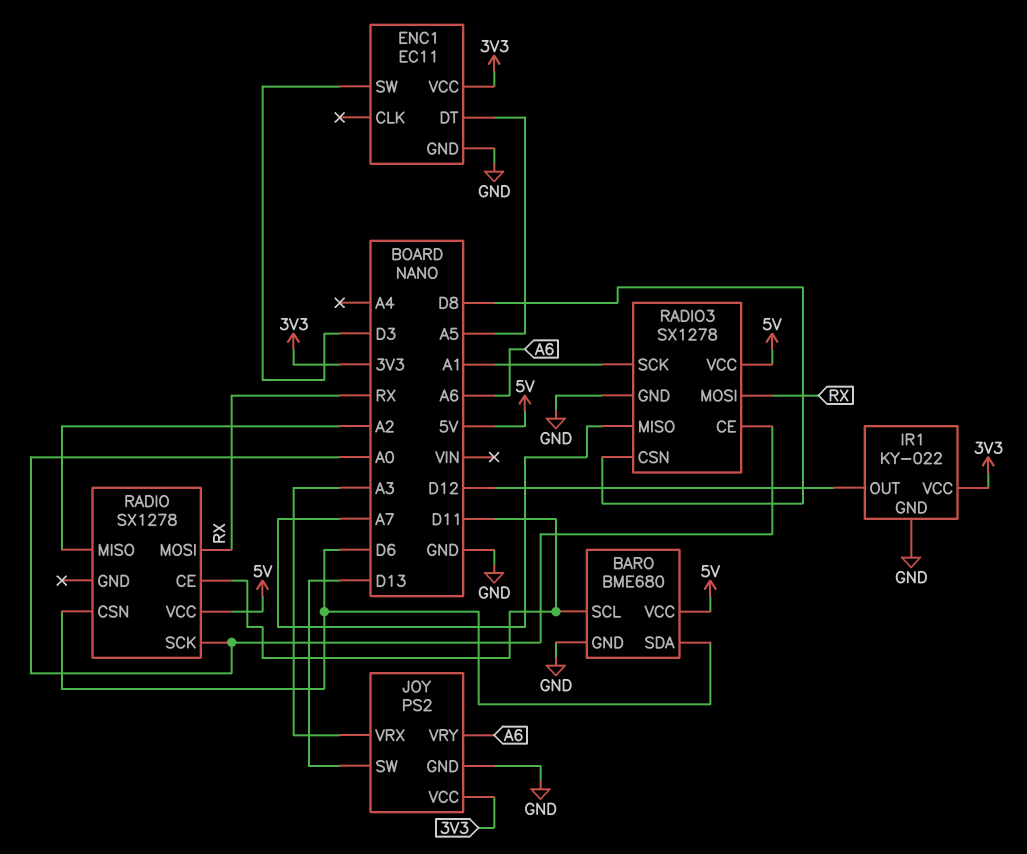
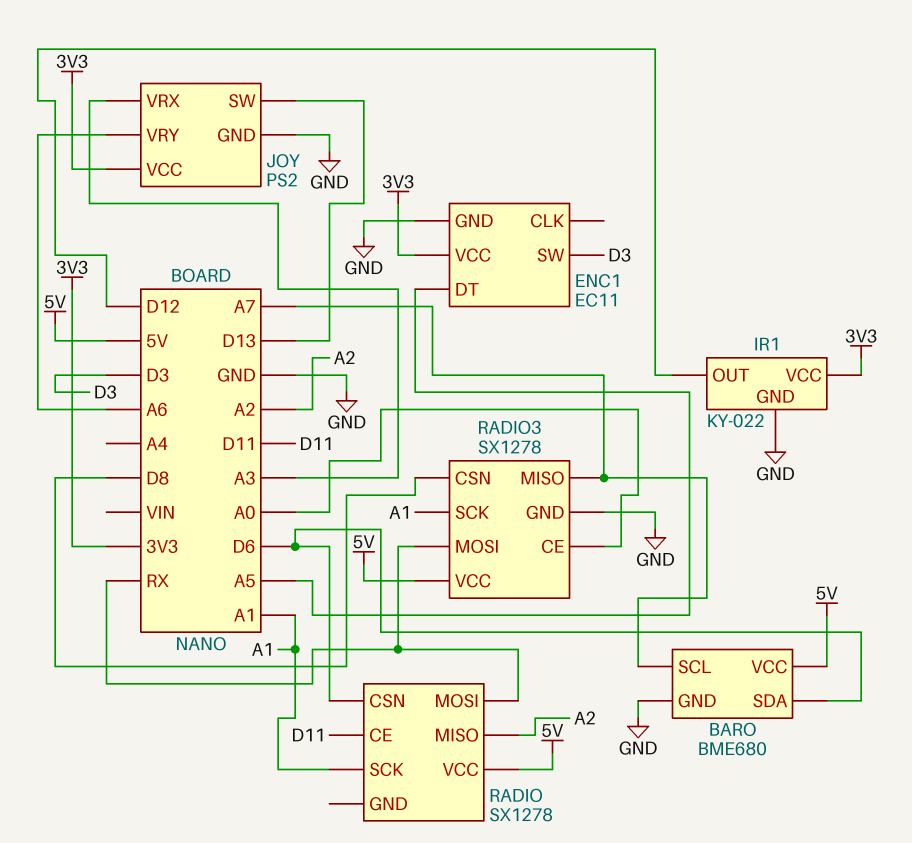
BARO pin SCL: D11 -> A7
RADIO pin SCK: A0 -> A1

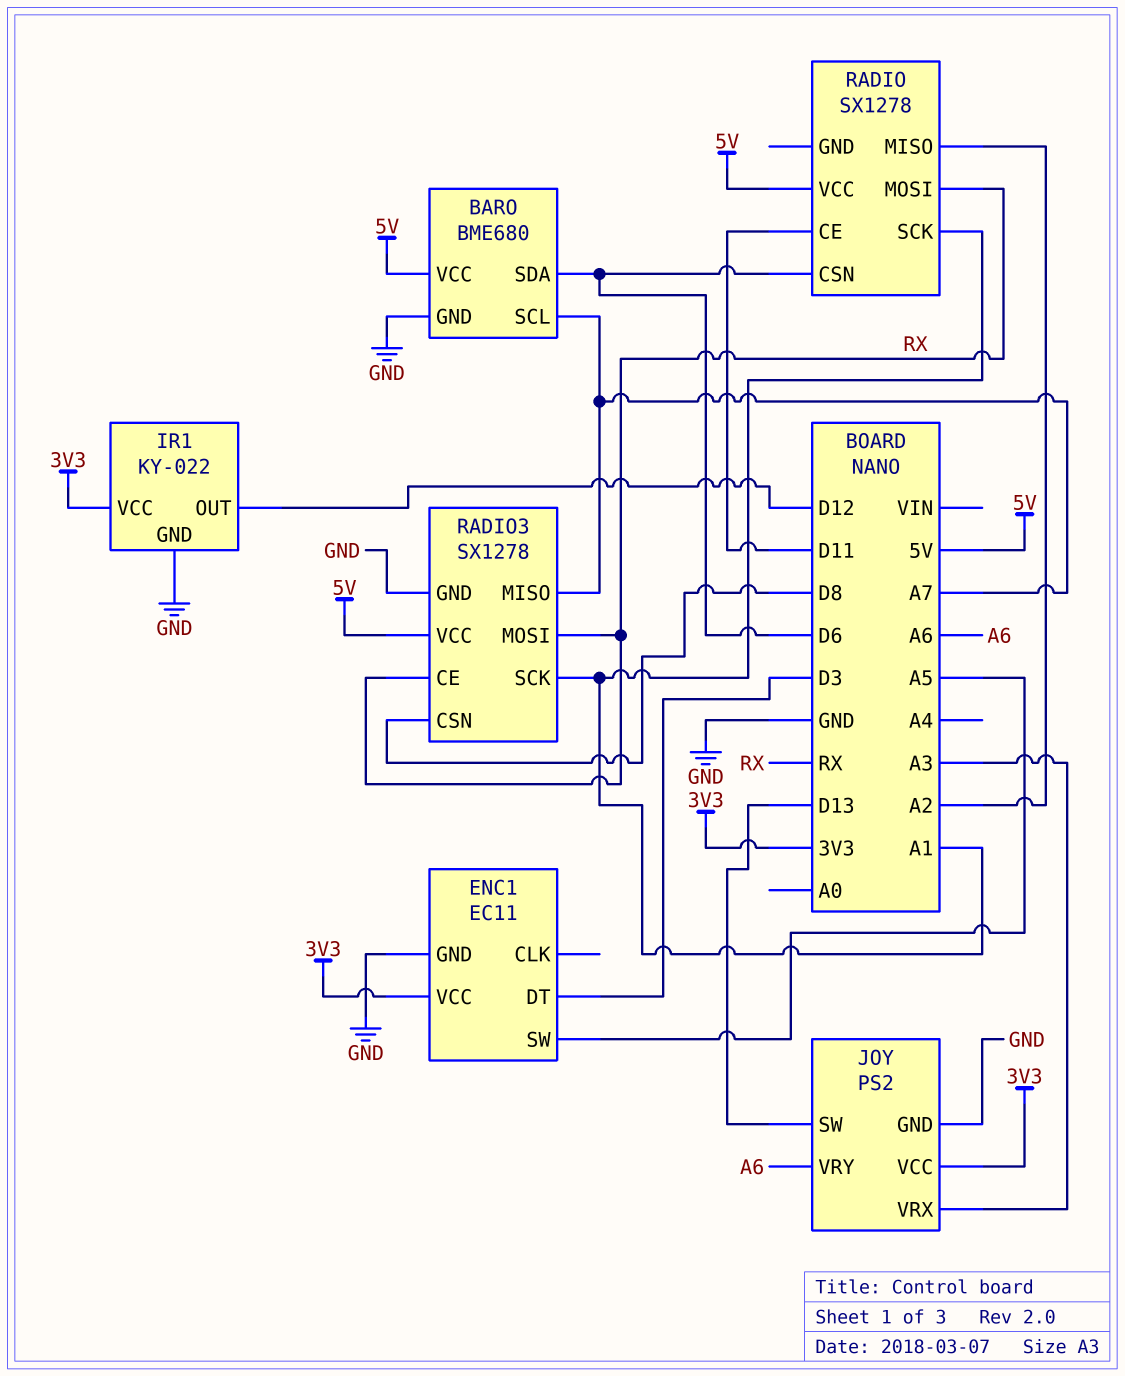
ENC1 pin DT: A5 -> D3
ENC1 pin SW: D3 -> A5
RADIO3 pin CE: A0 -> RX

